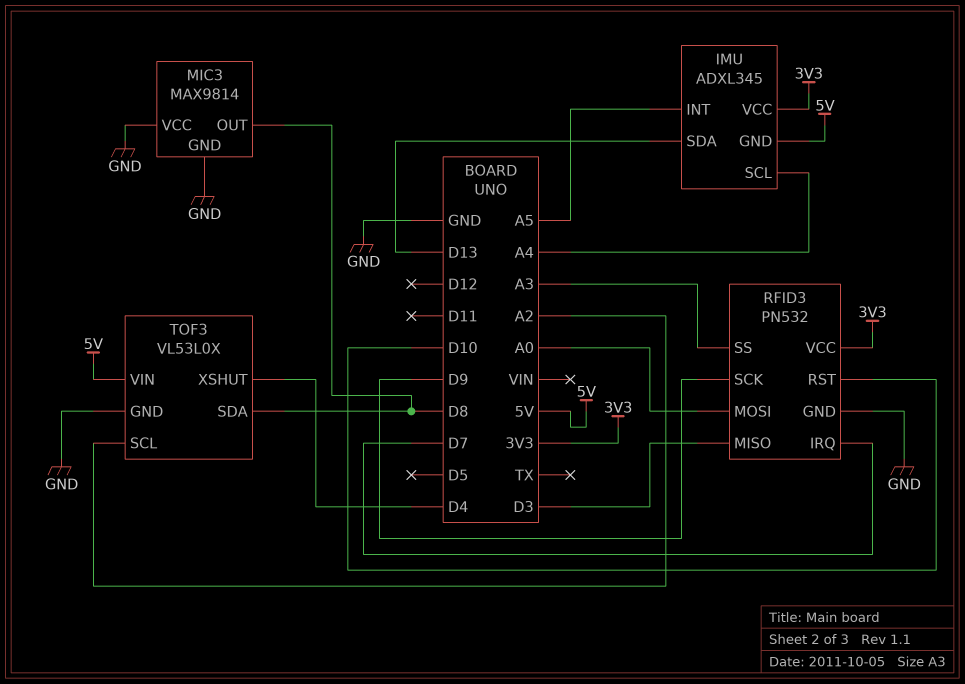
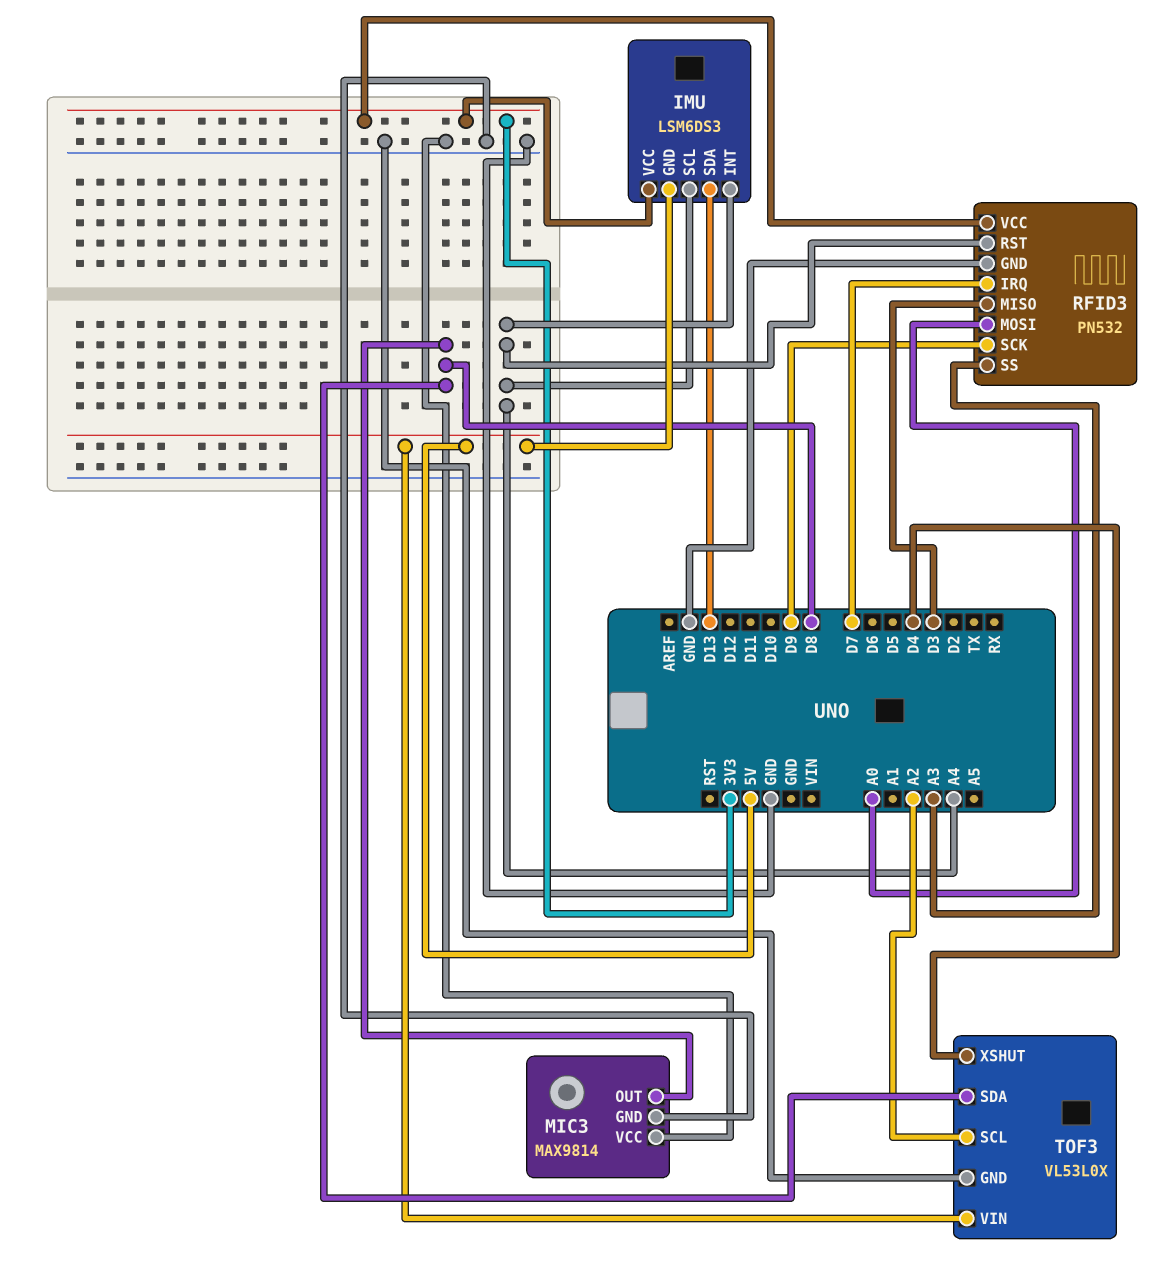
IMU: ADXL345 -> LSM6DS3
IMU pin INT: A5 -> A4
RFID3 pin RST: D10 -> A4

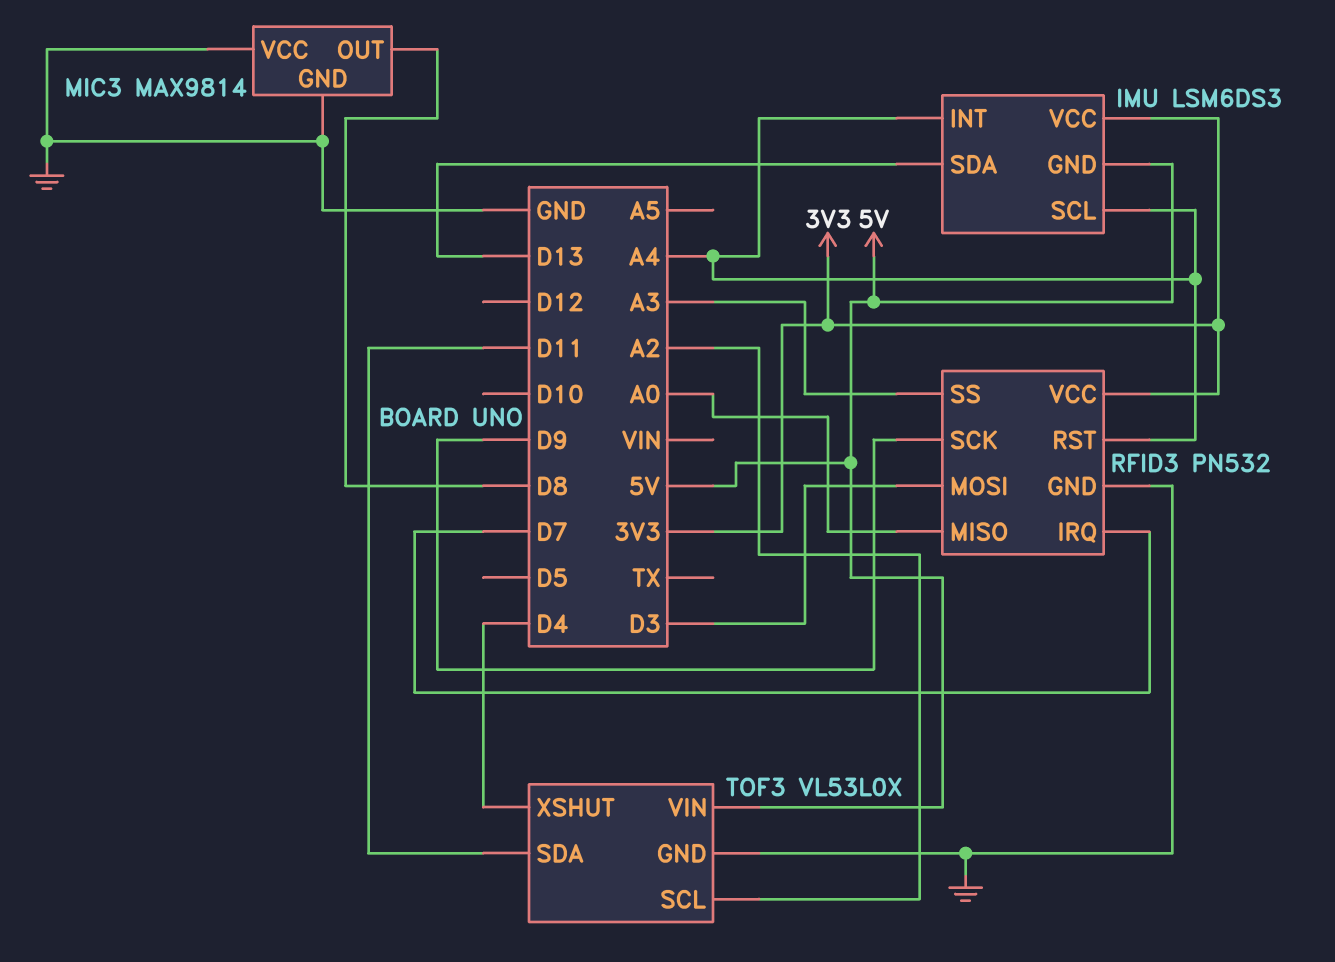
RFID3 pin MISO: D3 -> A0
RFID3 pin MOSI: A0 -> D3
TOF3 pin SDA: D8 -> D11

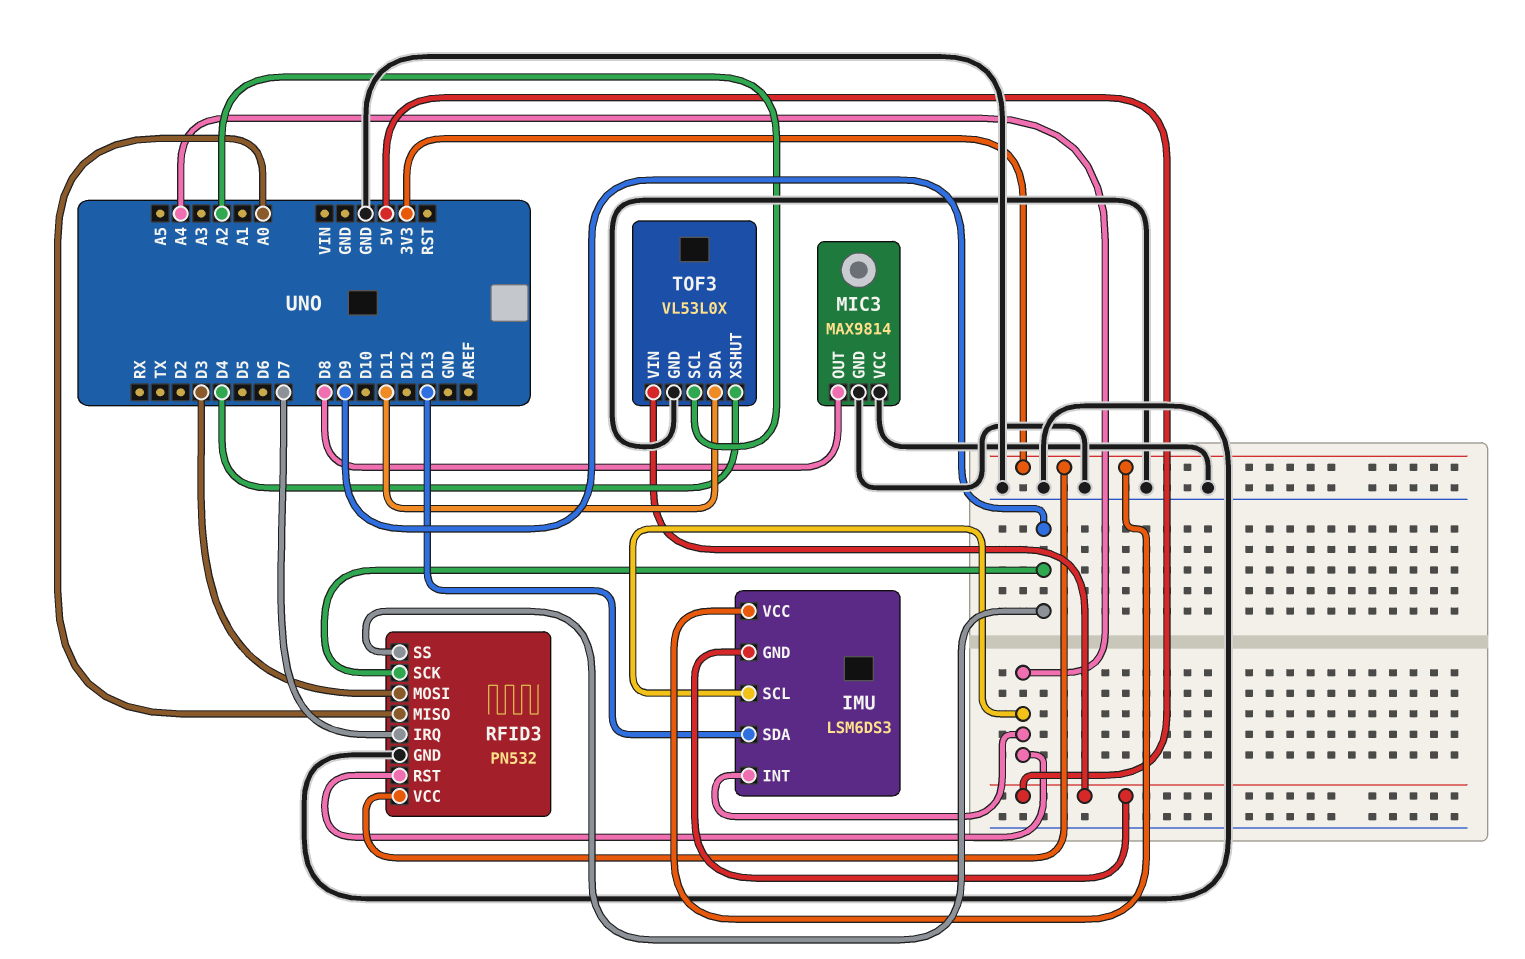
RFID3 pin SS: A3 -> D9

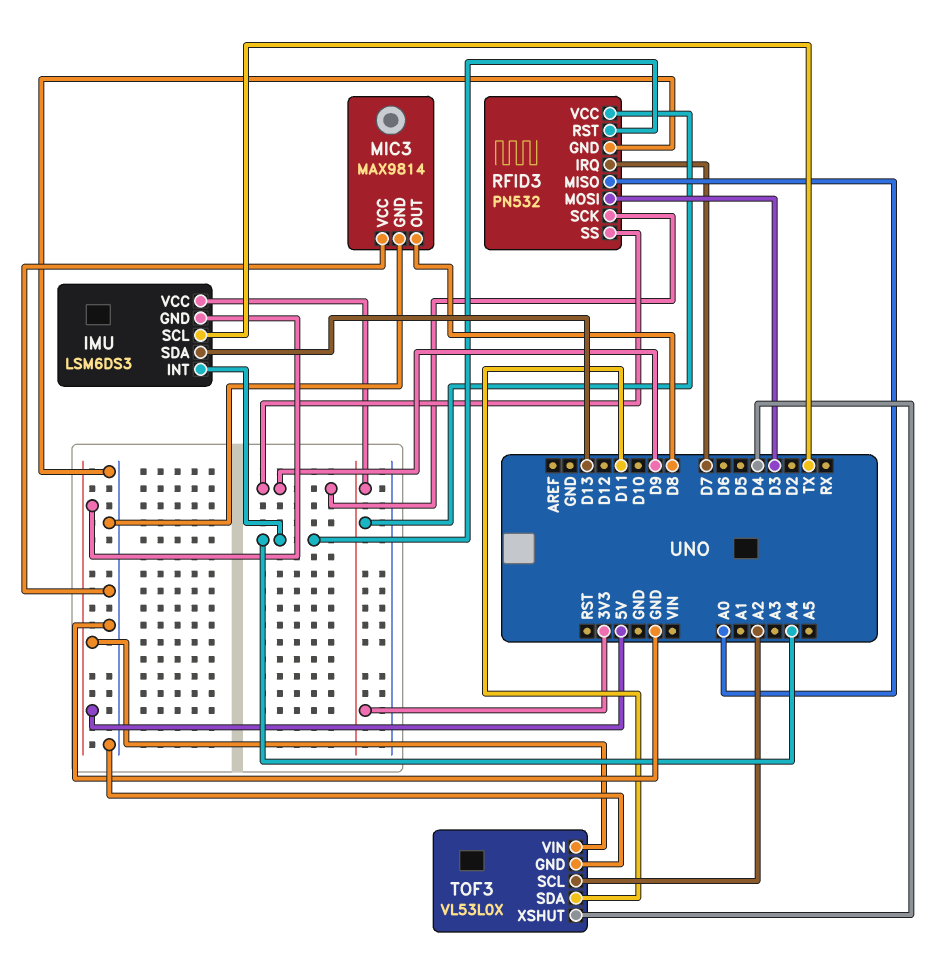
IMU pin SCL: A4 -> TX

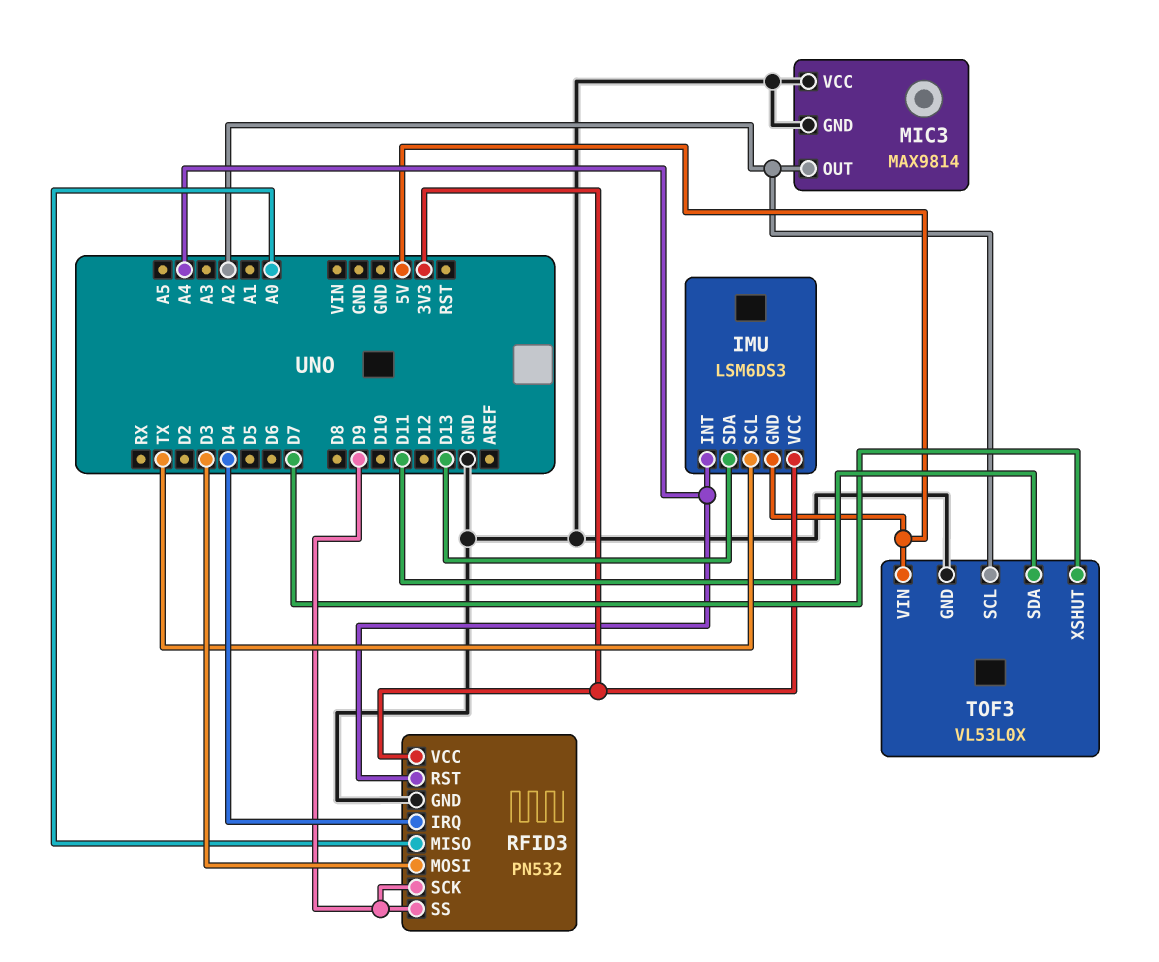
MIC3 pin OUT: D8 -> A2
RFID3 pin IRQ: D7 -> D4
TOF3 pin XSHUT: D4 -> D7

